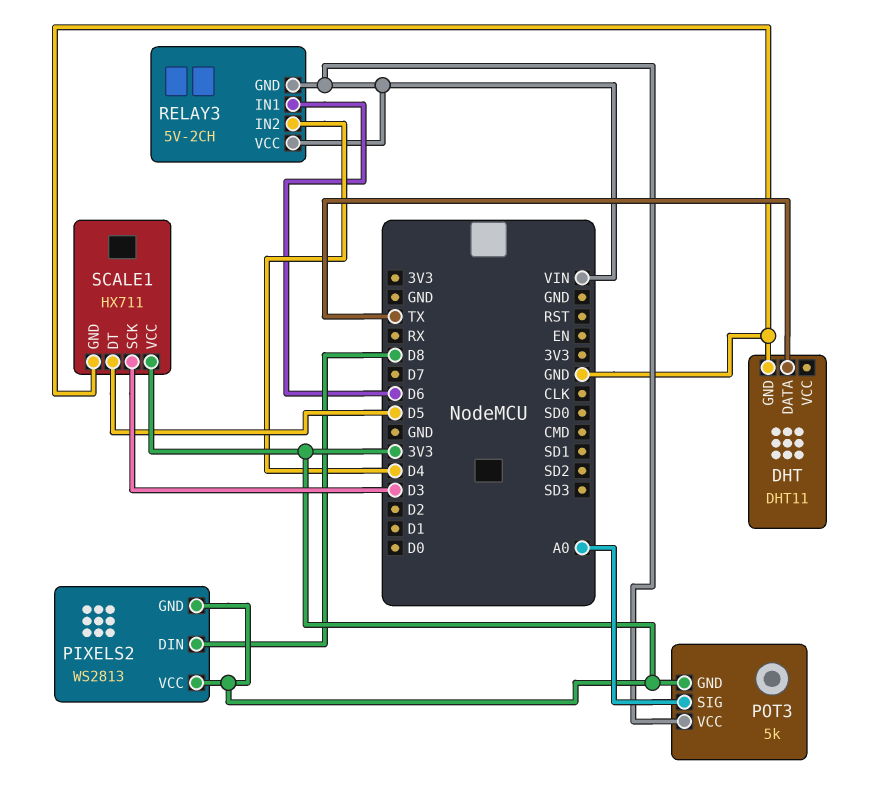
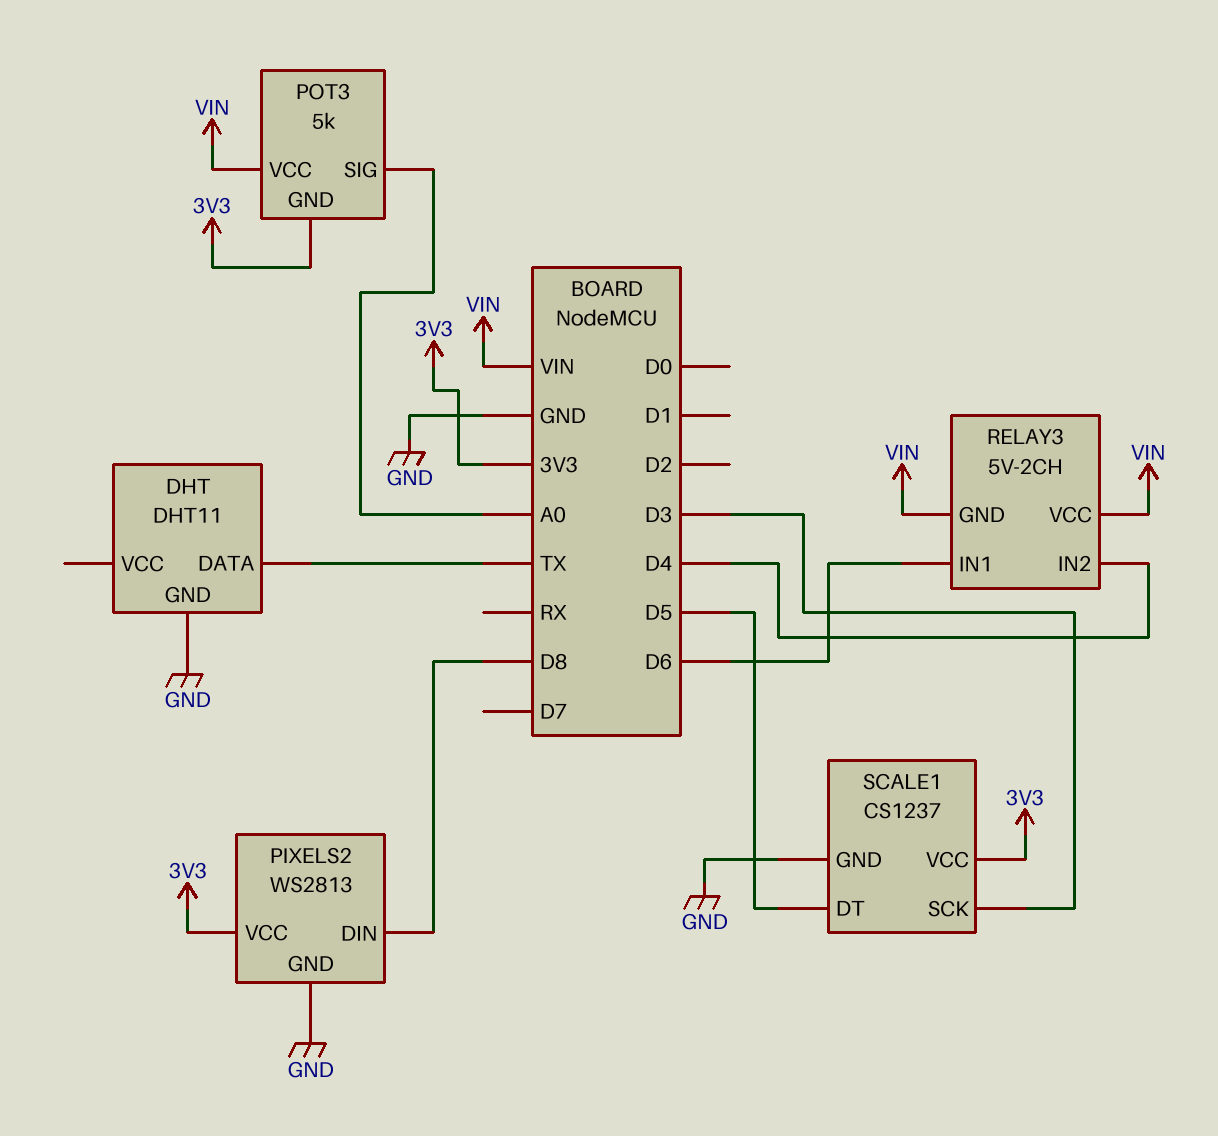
PIXELS2 pin GND: 3V3 -> GND
SCALE1: HX711 -> CS1237

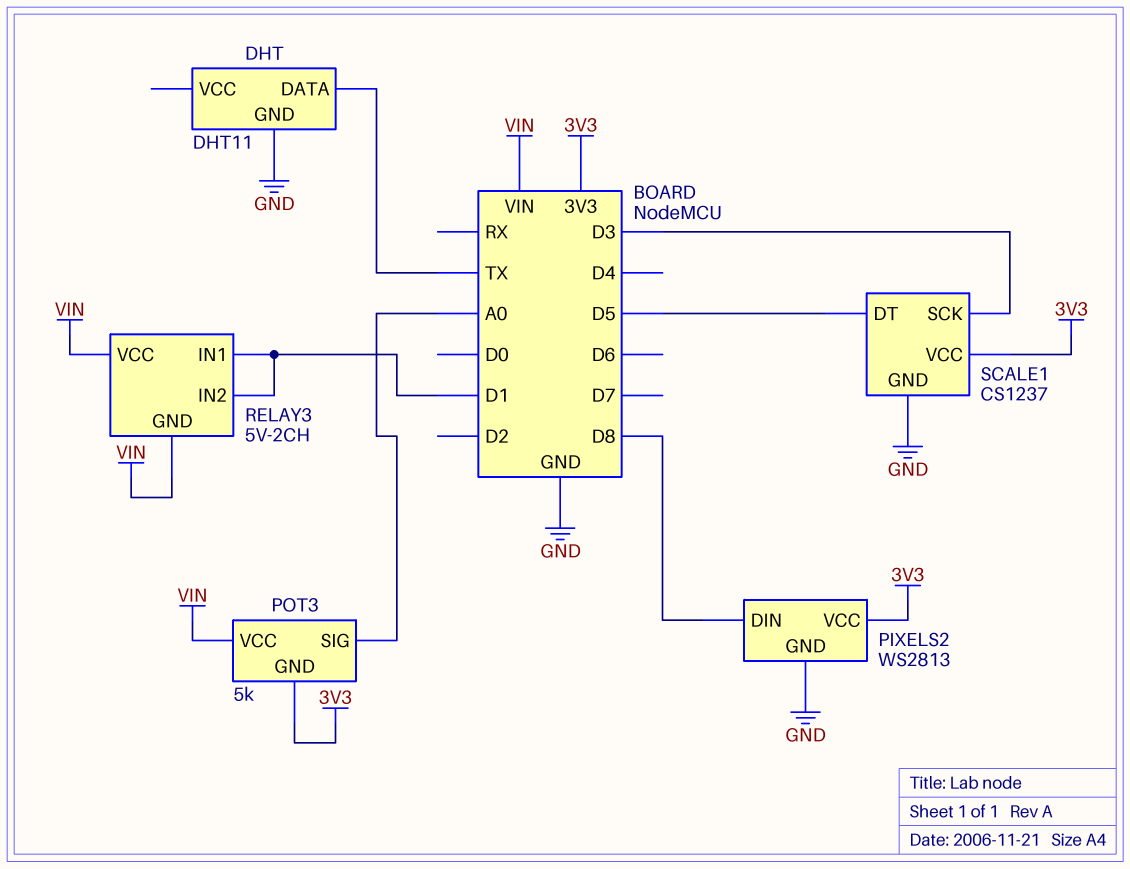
RELAY3 pin IN1: D6 -> D1
RELAY3 pin IN2: D4 -> D1

